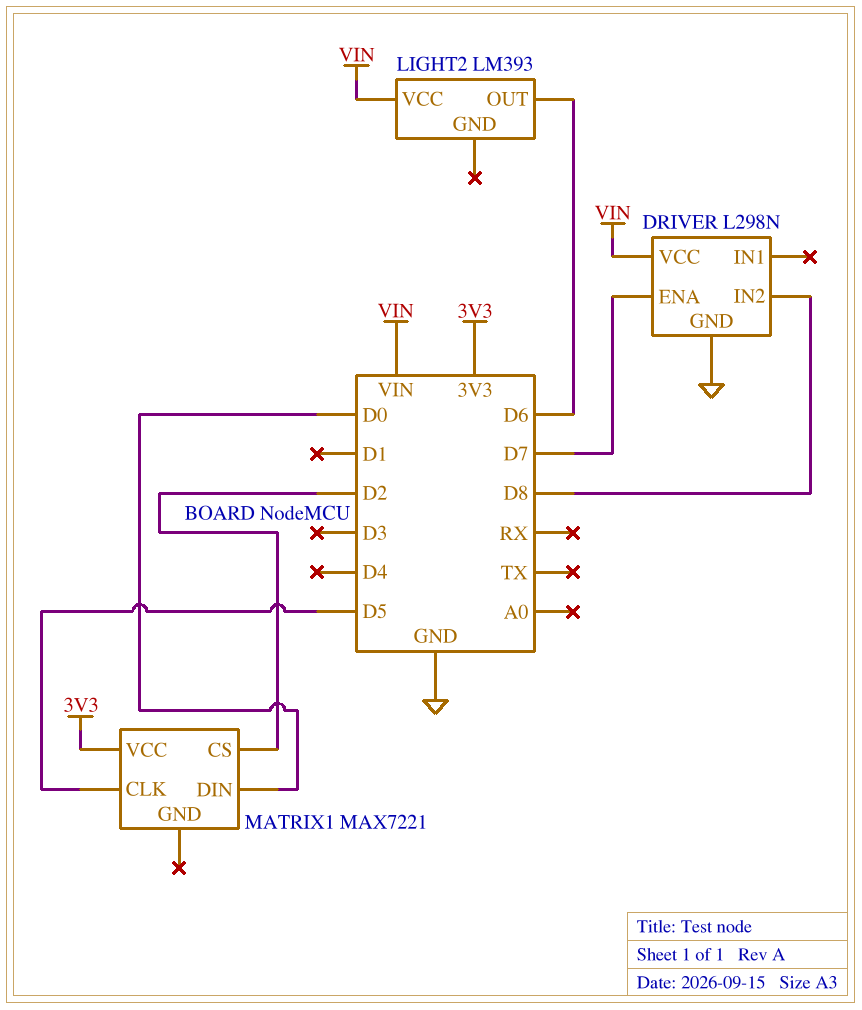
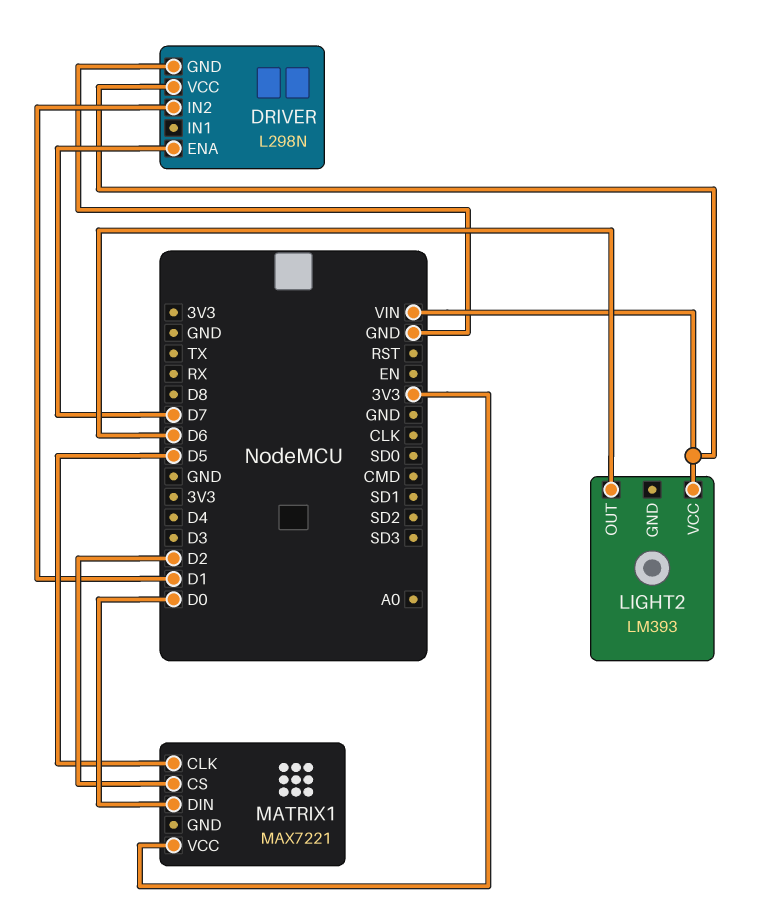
DRIVER pin IN2: D8 -> D1

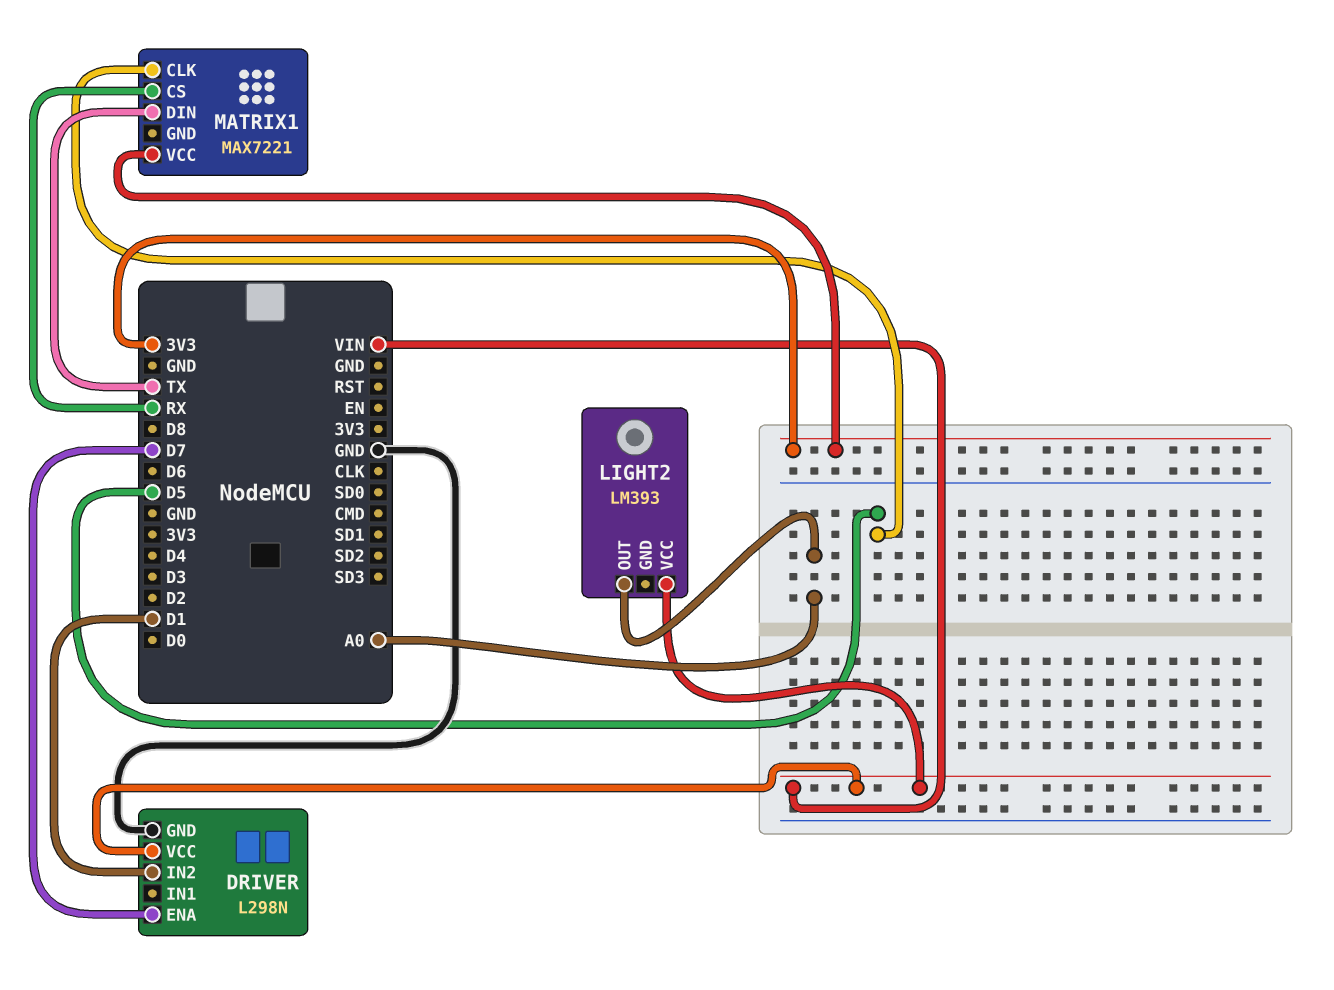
LIGHT2 pin OUT: D6 -> A0
MATRIX1 pin CS: D2 -> RX
MATRIX1 pin DIN: D0 -> TX

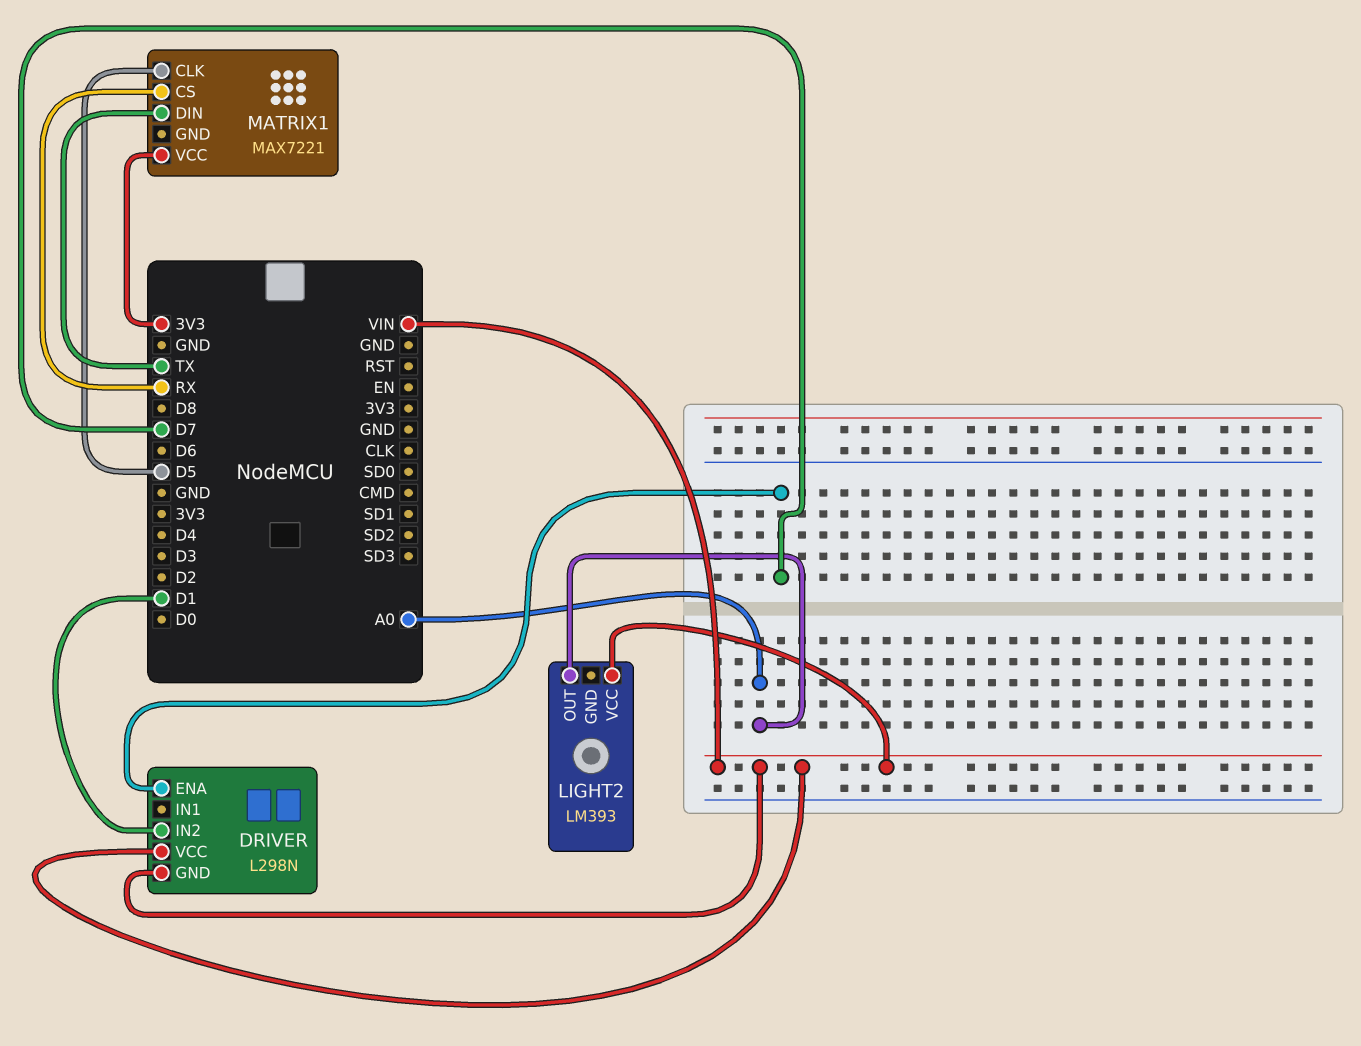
DRIVER pin GND: GND -> VIN

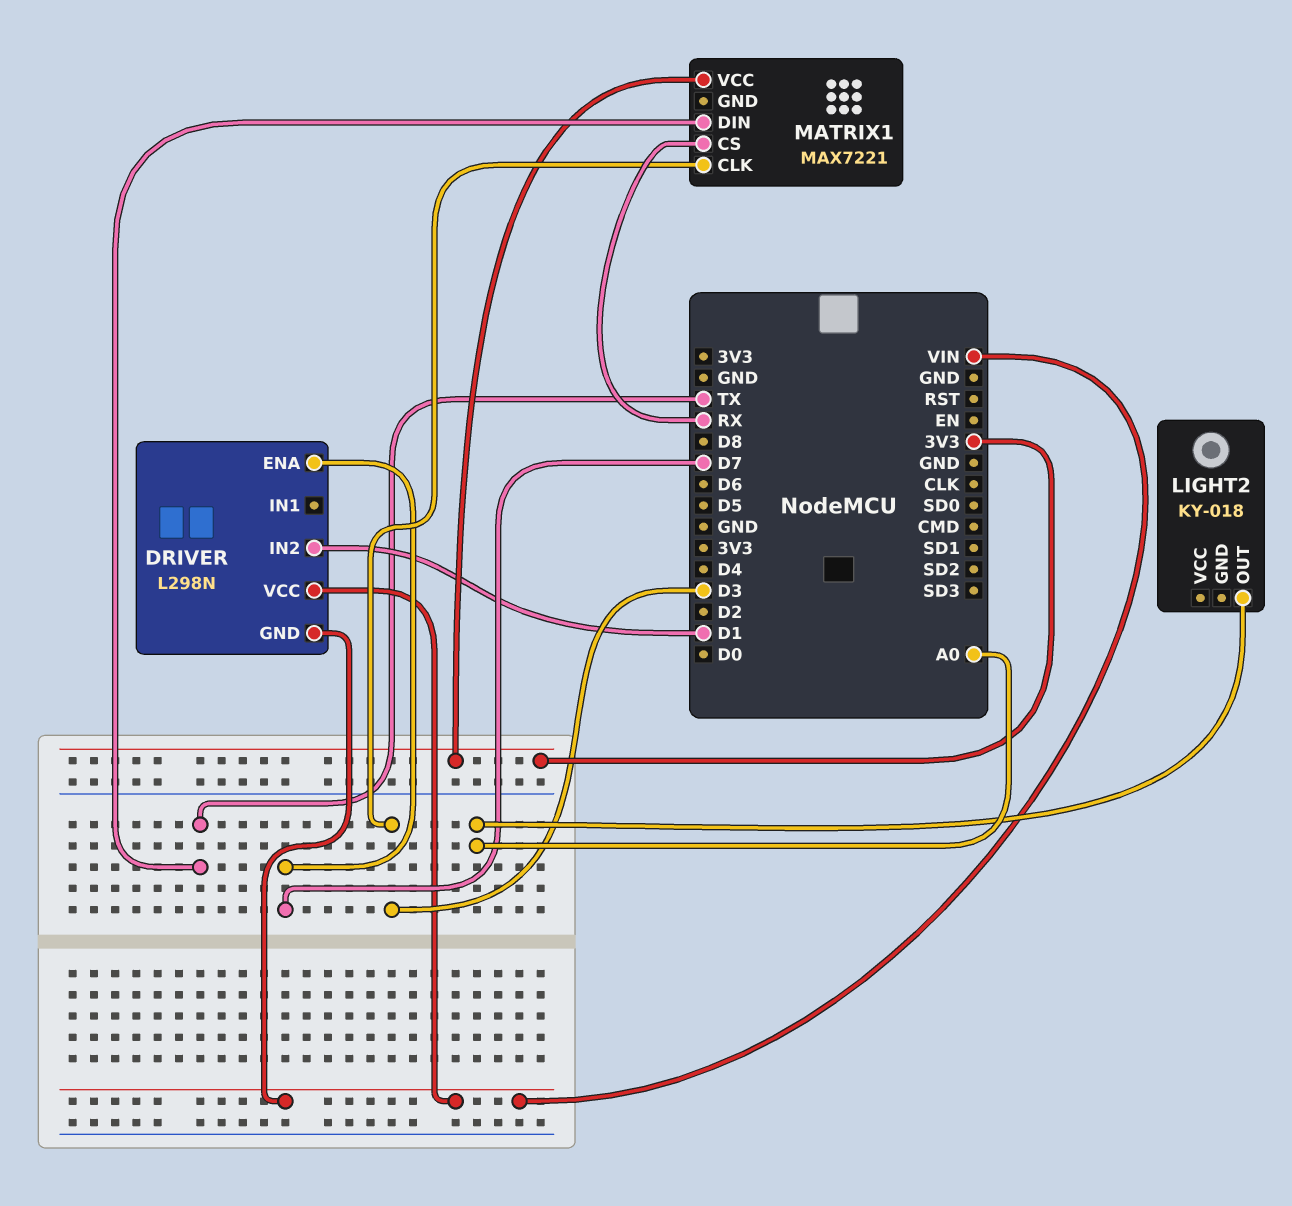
LIGHT2: LM393 -> KY-018
LIGHT2 pin VCC: VIN -> none
MATRIX1 pin CLK: D5 -> D3

